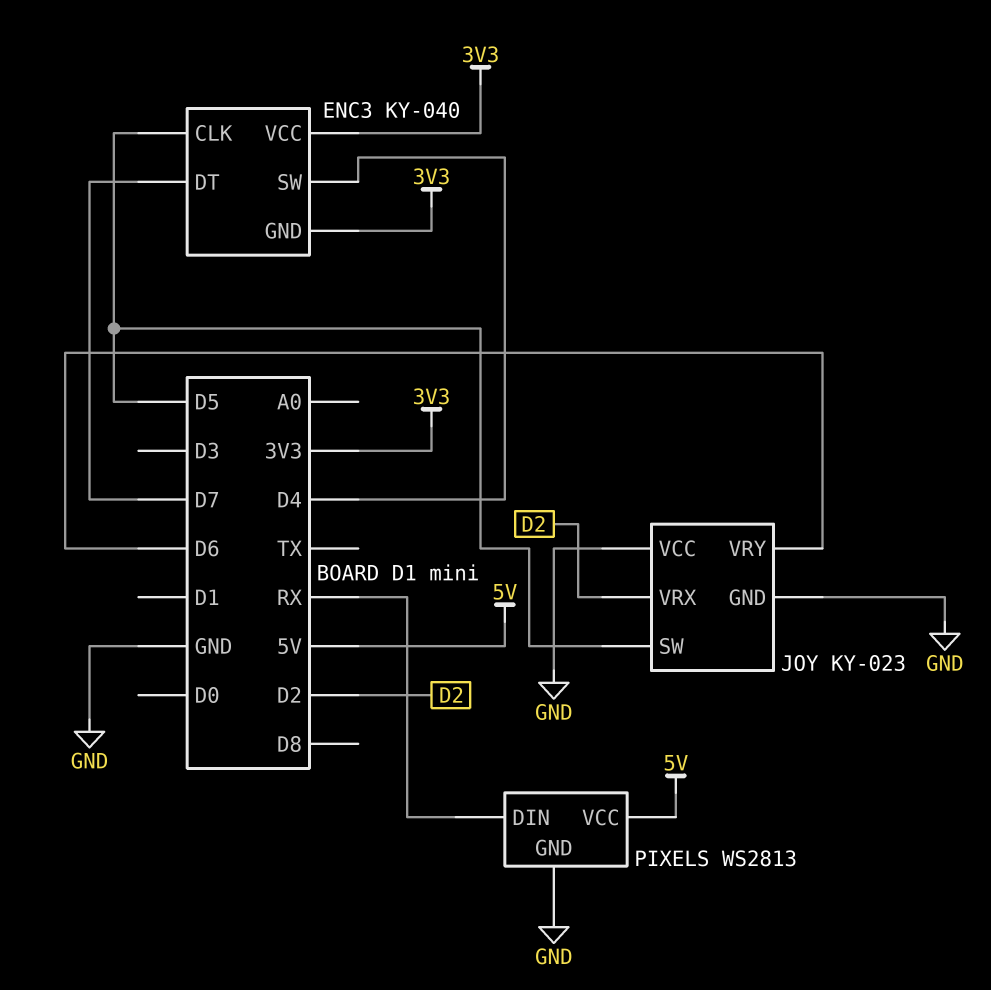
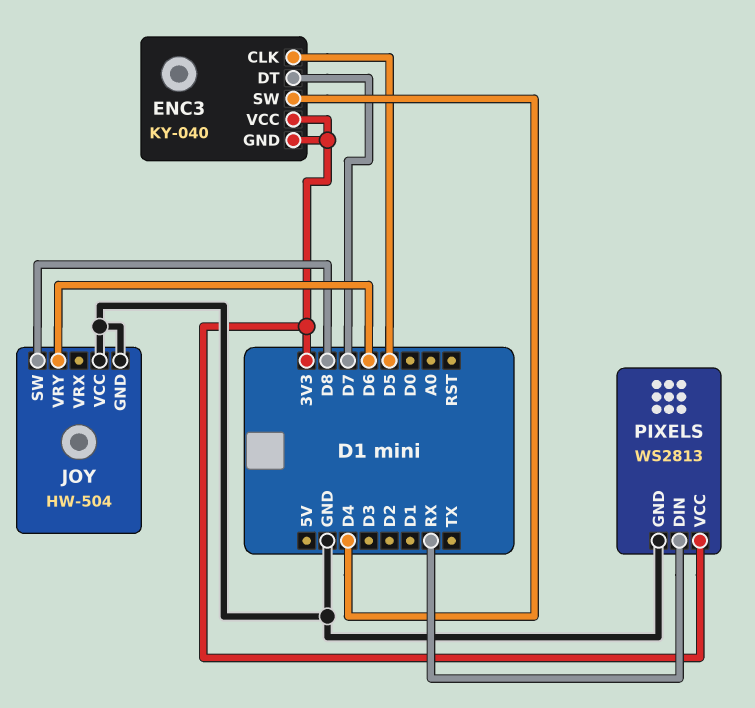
JOY: KY-023 -> HW-504
JOY pin SW: D5 -> D8
JOY pin VRX: D2 -> none
PIXELS pin VCC: 5V -> 3V3

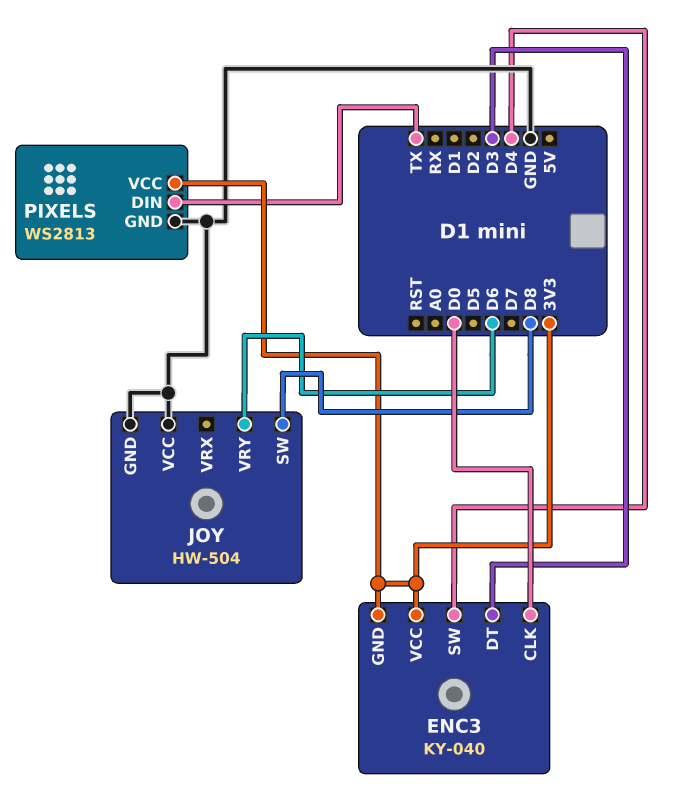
ENC3 pin CLK: D5 -> D0
ENC3 pin DT: D7 -> D3
PIXELS pin DIN: RX -> TX

